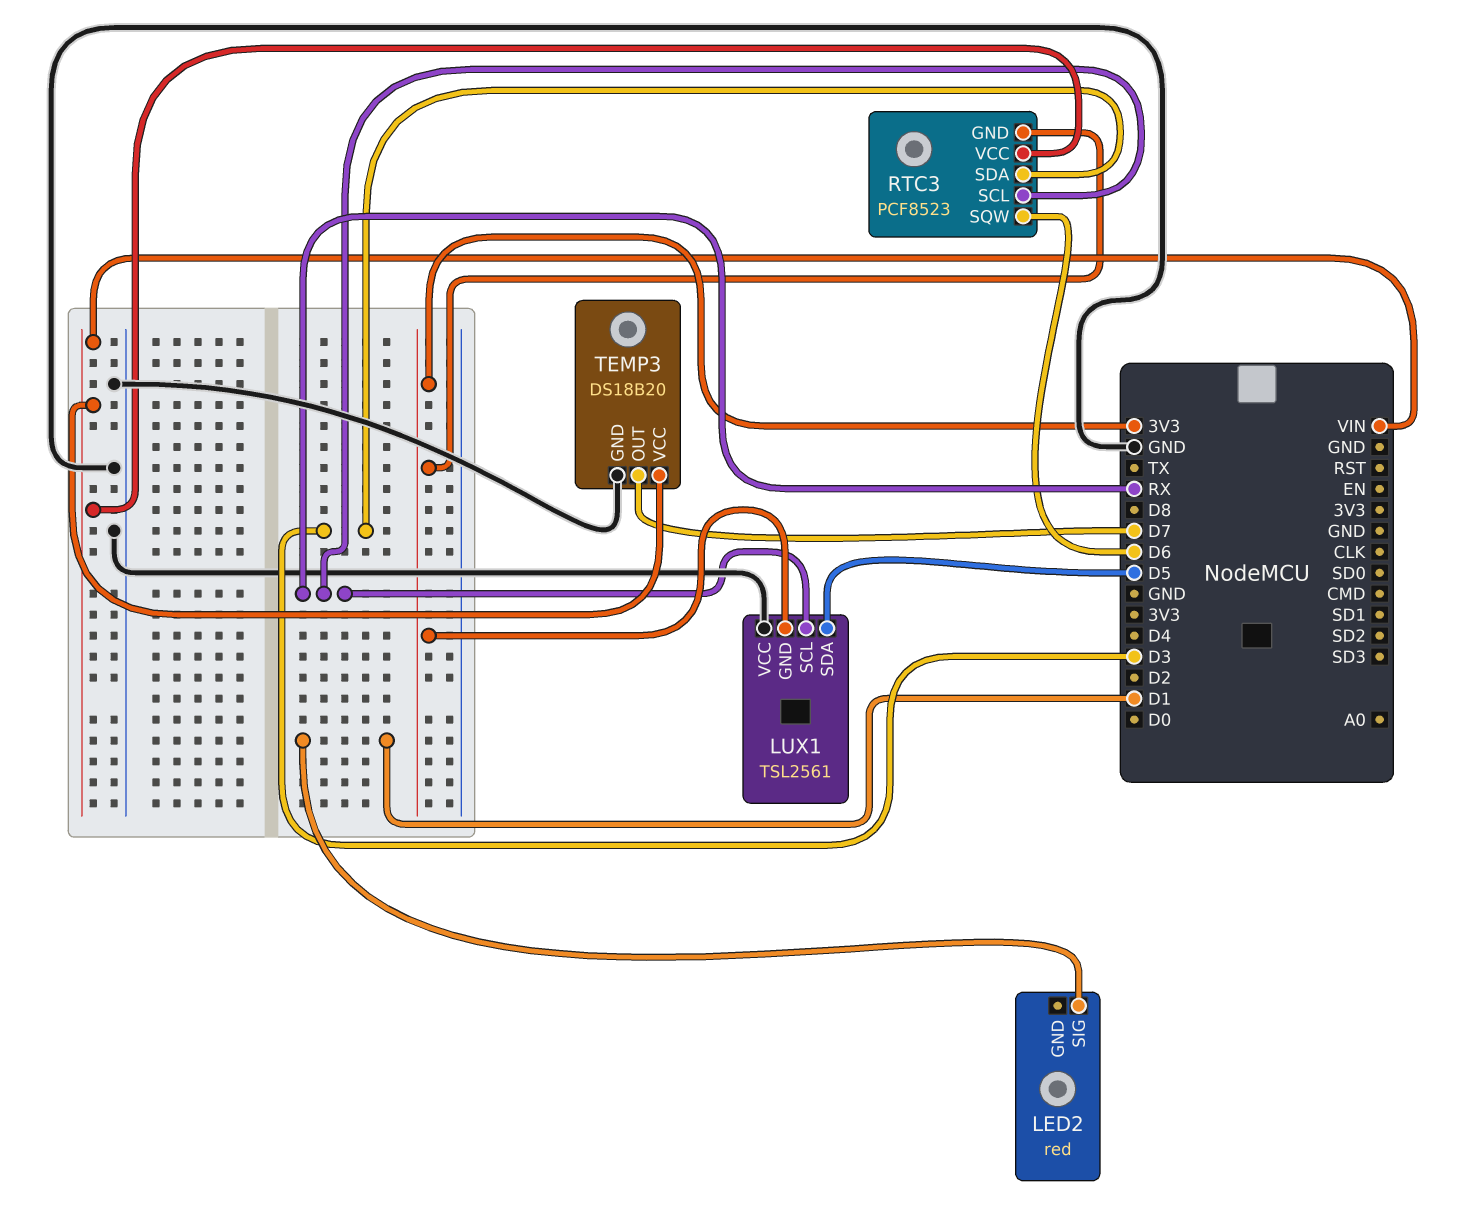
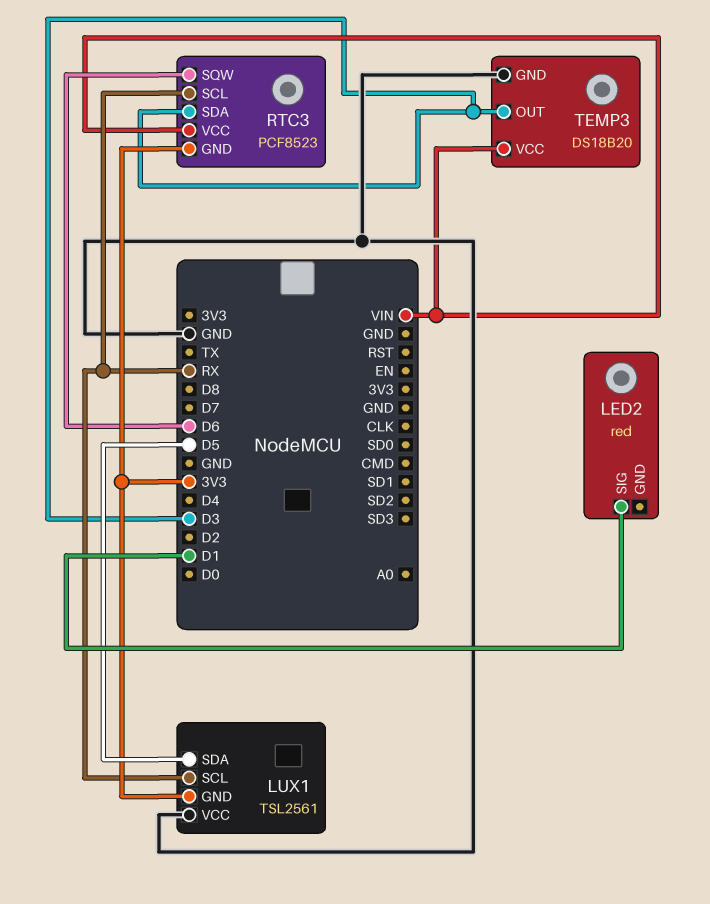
TEMP3 pin OUT: D7 -> D3

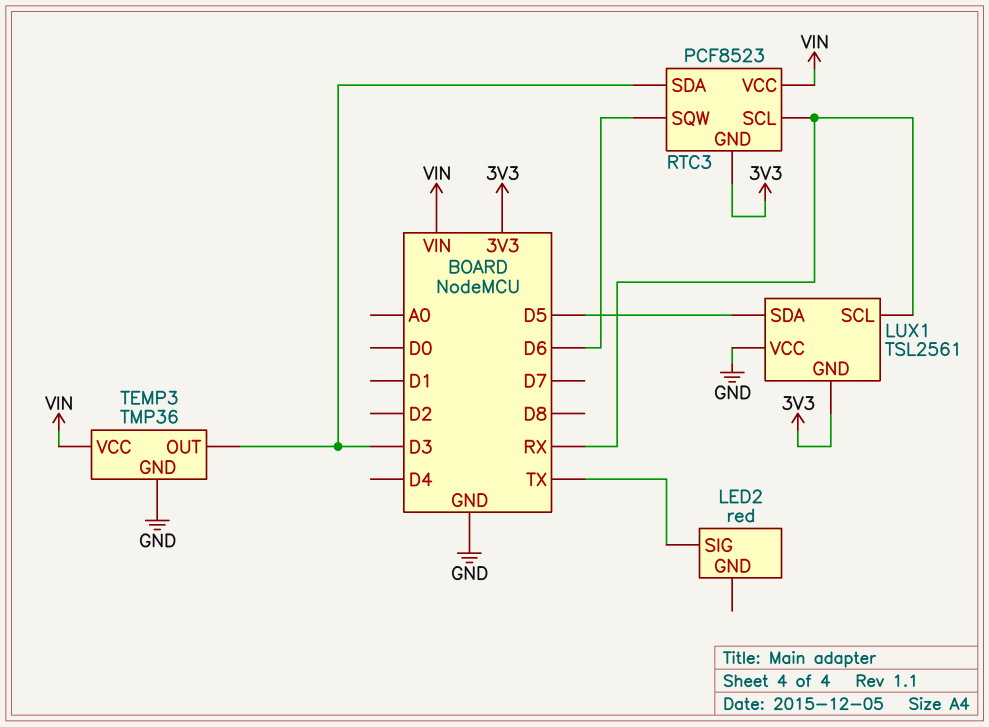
LED2 pin SIG: D1 -> TX
TEMP3: DS18B20 -> TMP36

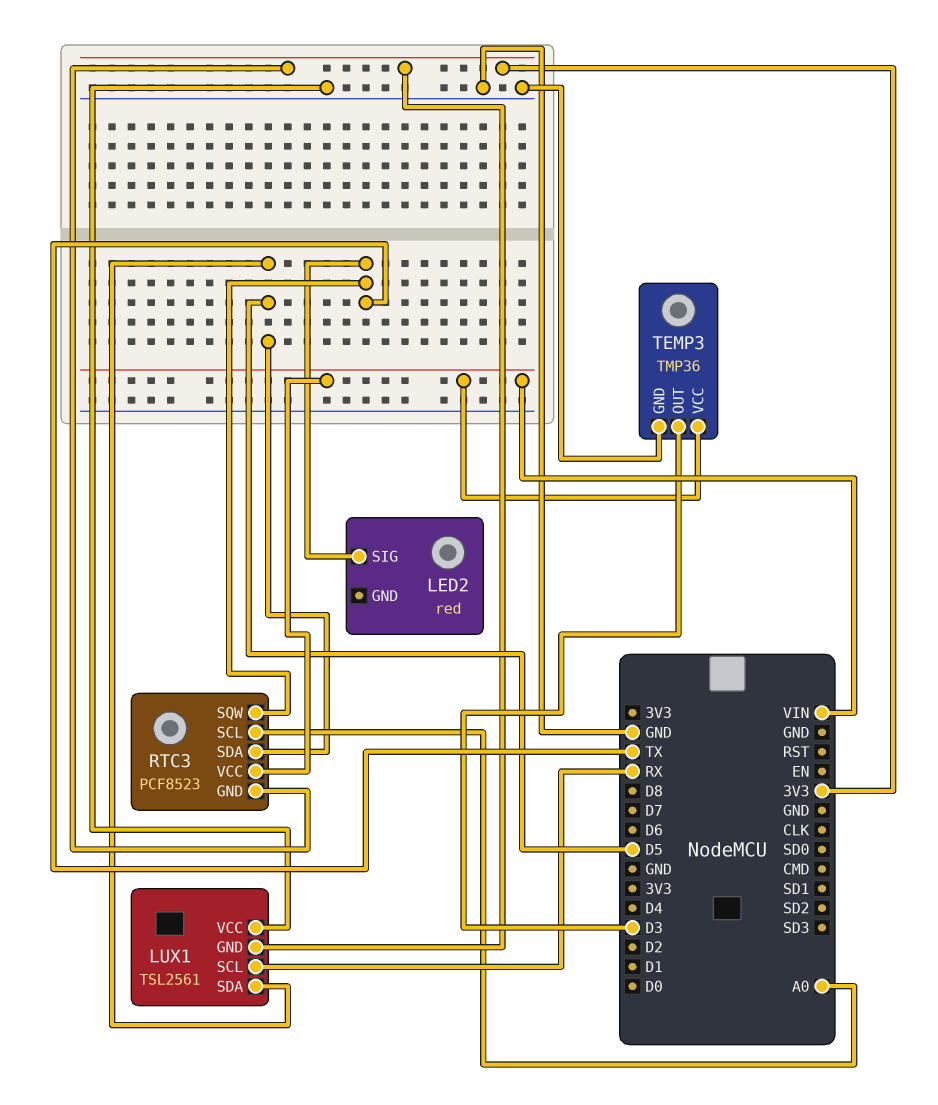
RTC3 pin SCL: RX -> A0
RTC3 pin SDA: D3 -> D5
RTC3 pin SQW: D6 -> TX

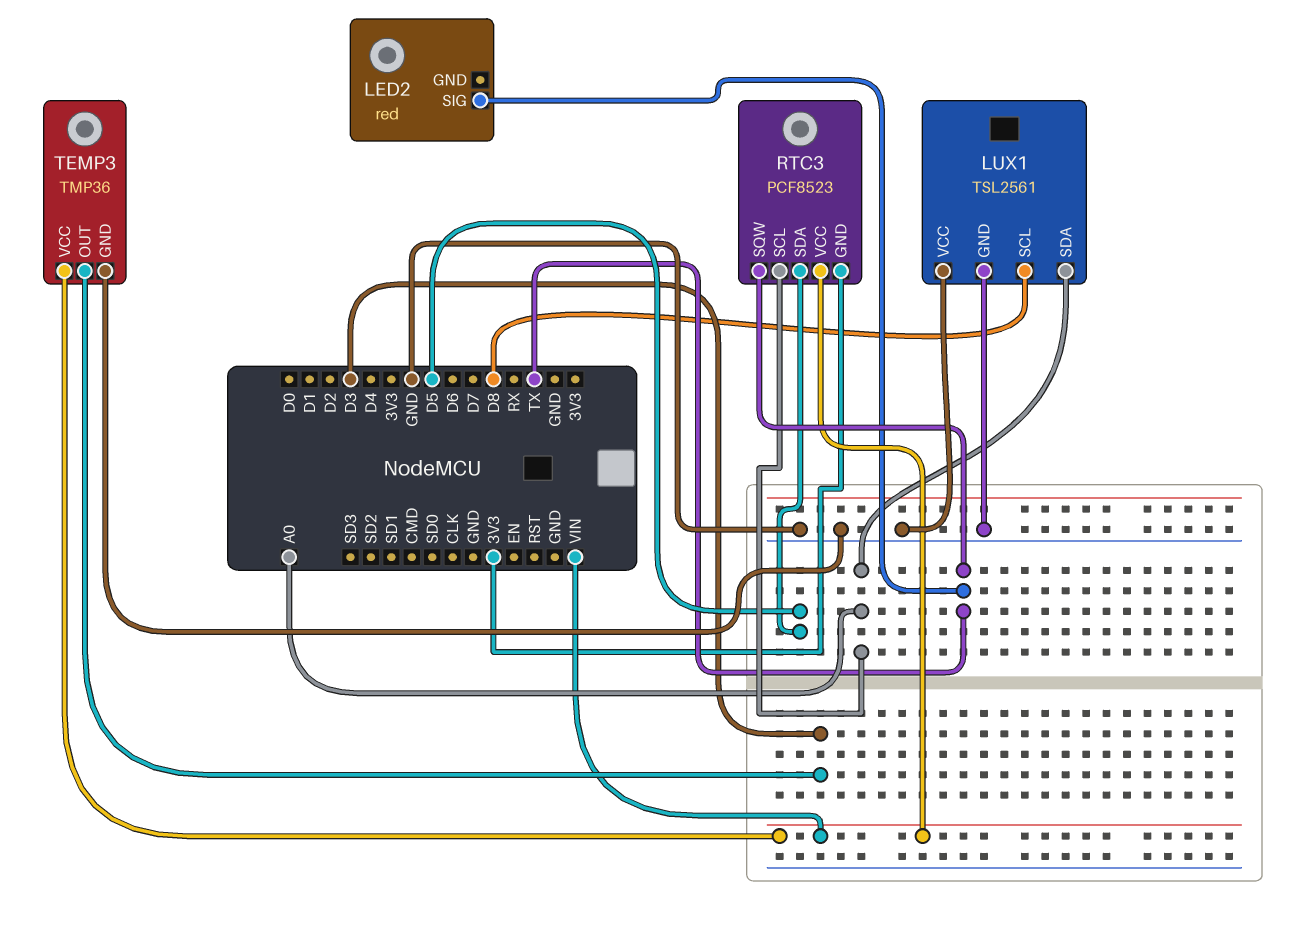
LUX1 pin GND: 3V3 -> GND
LUX1 pin SCL: RX -> D8
LUX1 pin SDA: D5 -> A0

